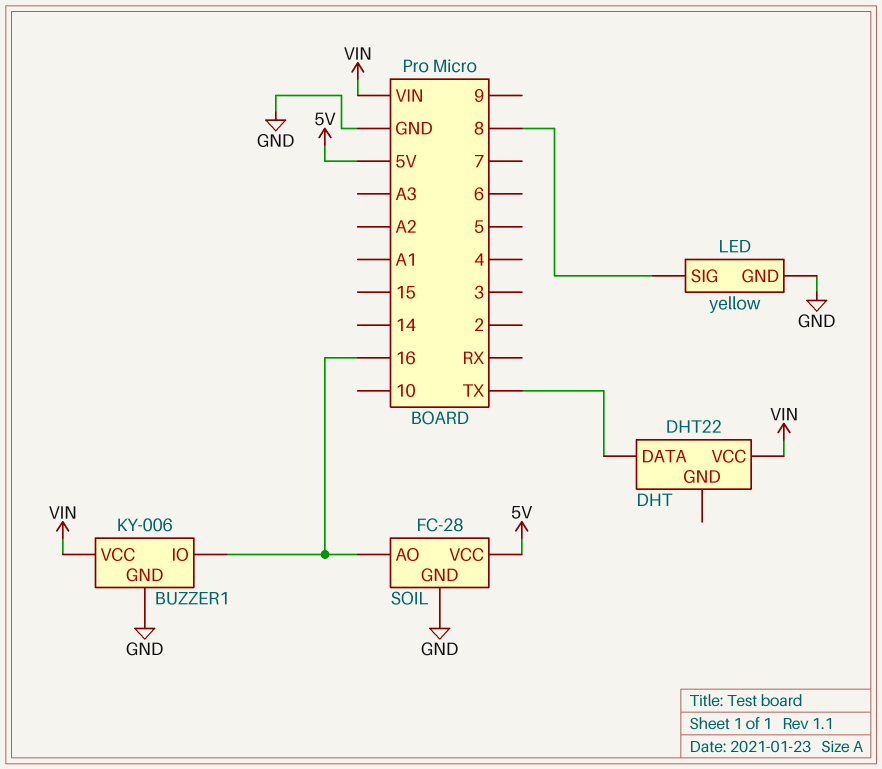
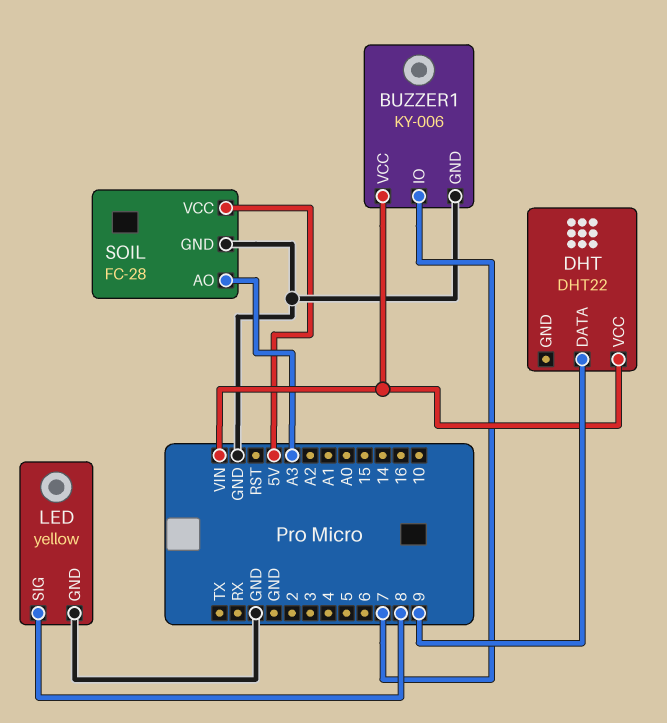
BUZZER1 pin IO: 16 -> 7
DHT pin DATA: TX -> 9
SOIL pin AO: 16 -> A3

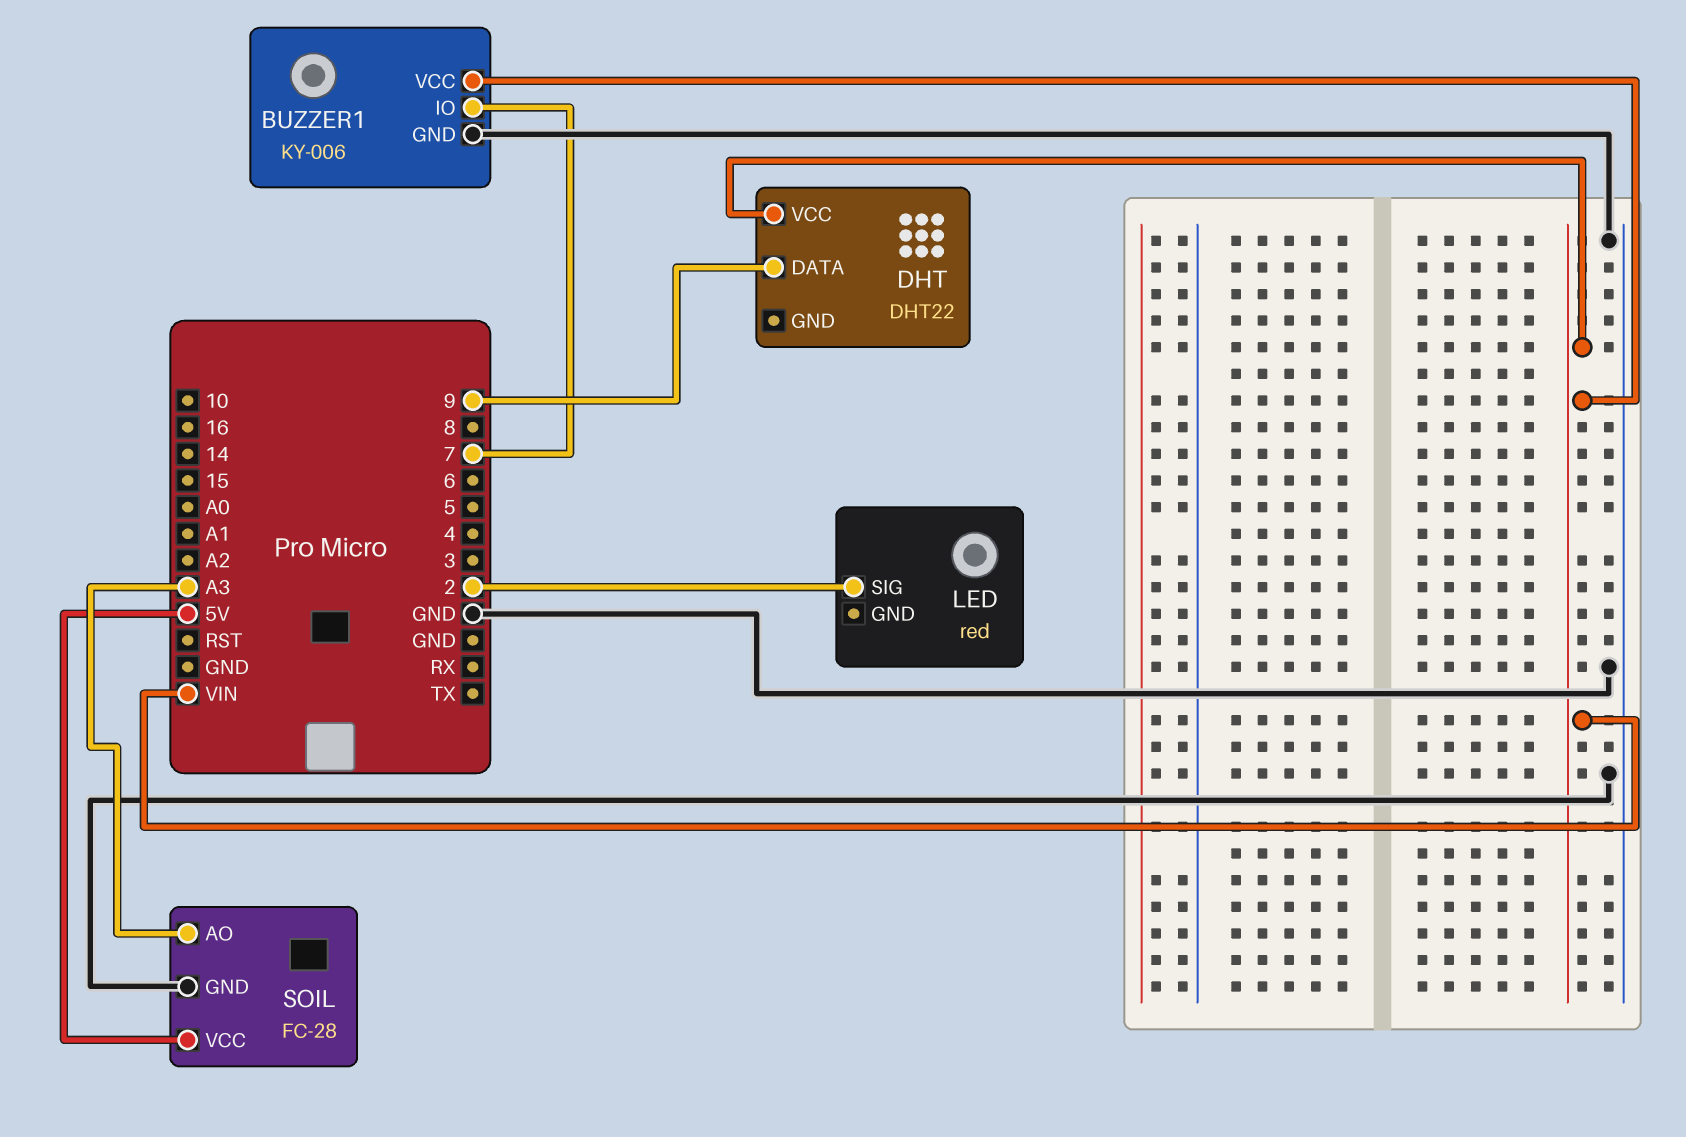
LED: yellow -> red
LED pin GND: GND -> none
LED pin SIG: 8 -> 2

